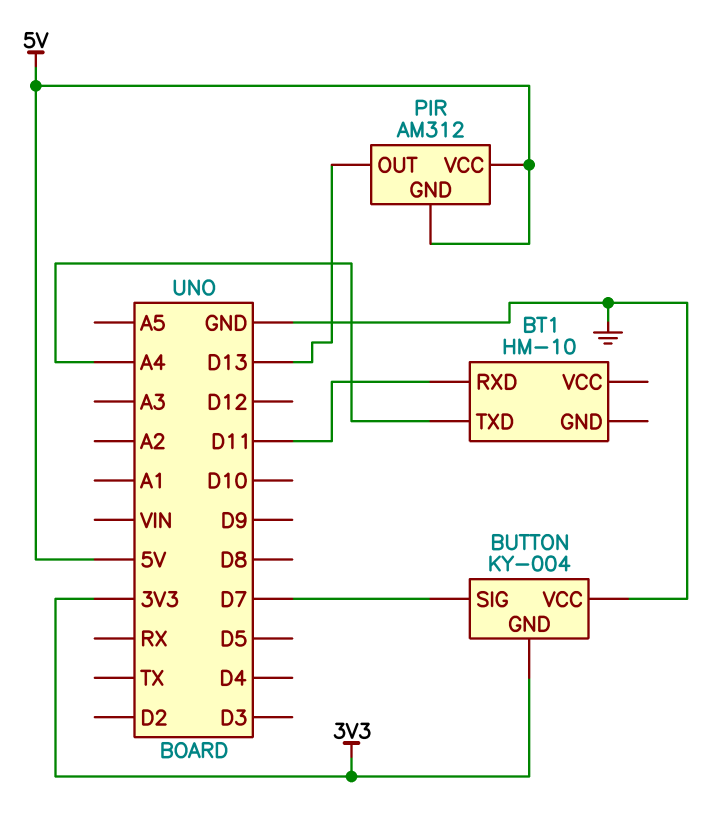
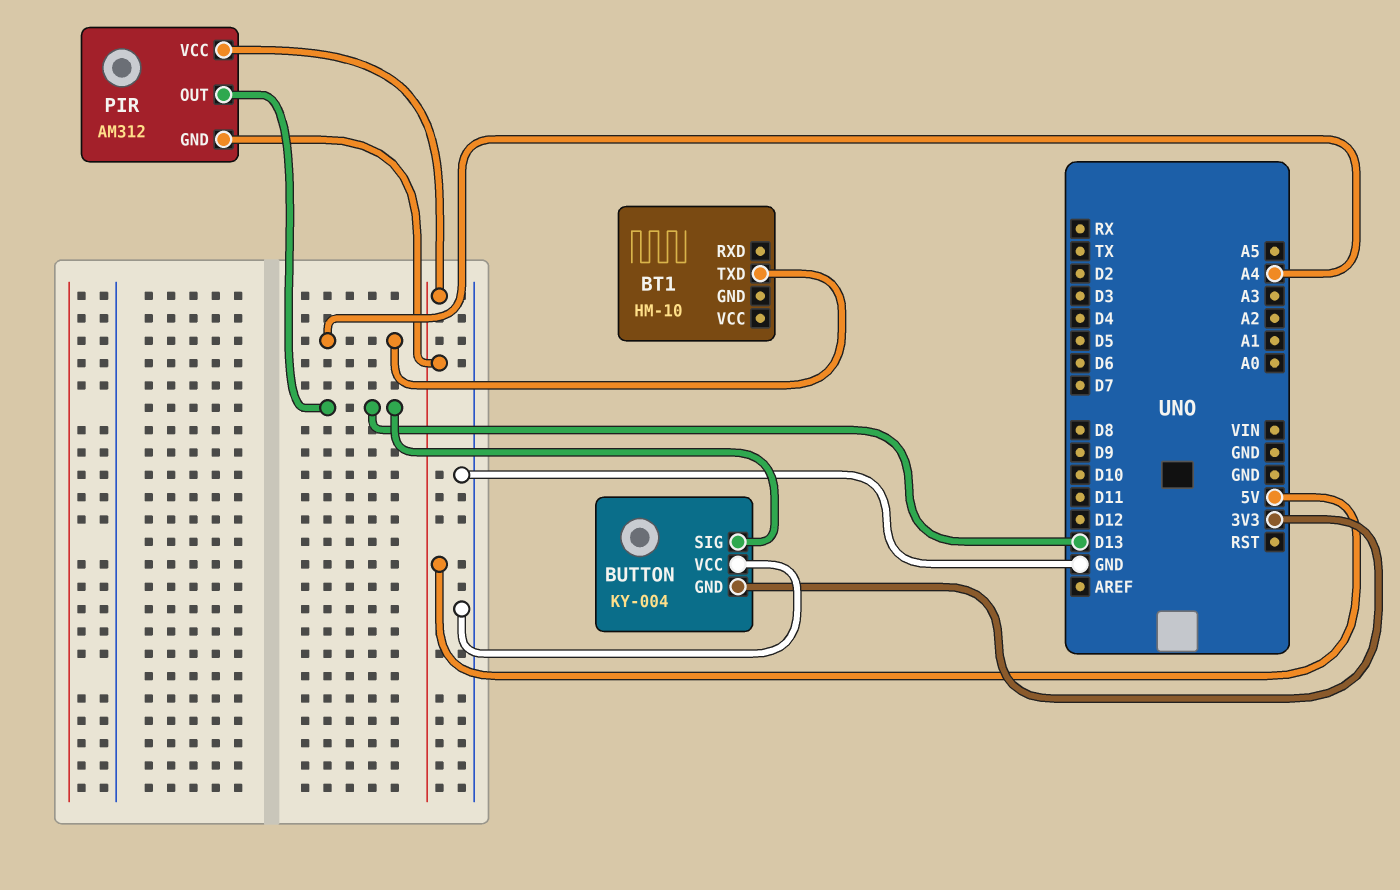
BT1 pin RXD: D11 -> none
BUTTON pin SIG: D7 -> D13

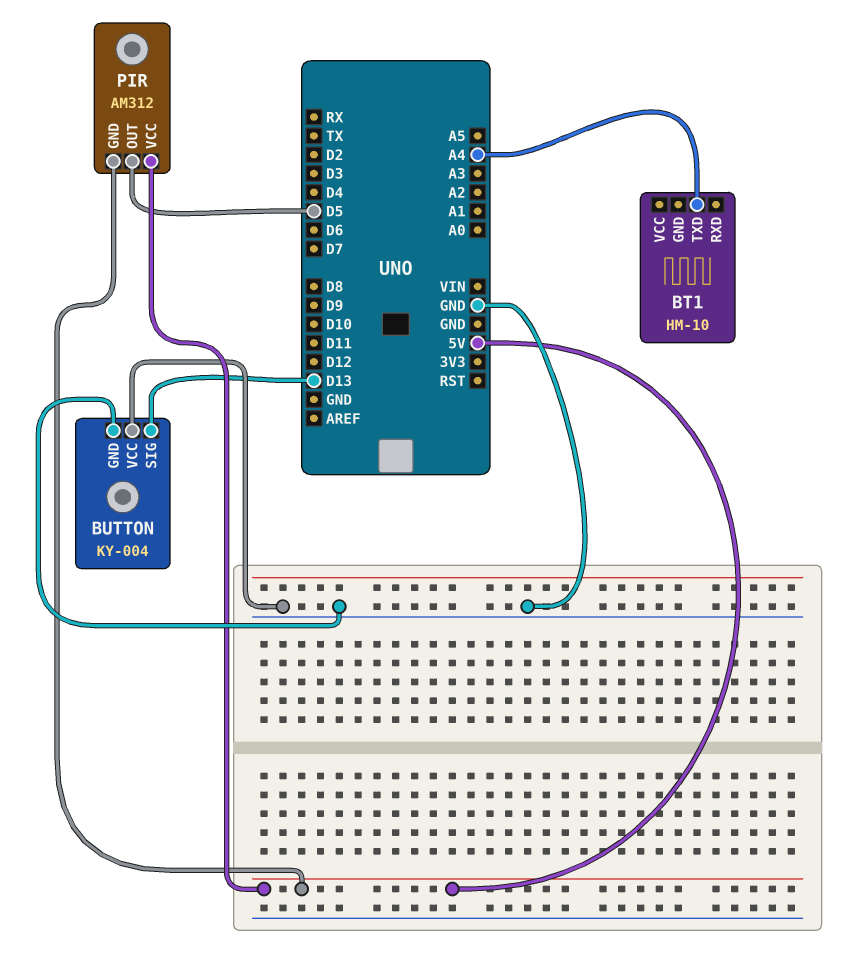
BUTTON pin GND: 3V3 -> GND
PIR pin OUT: D13 -> D5

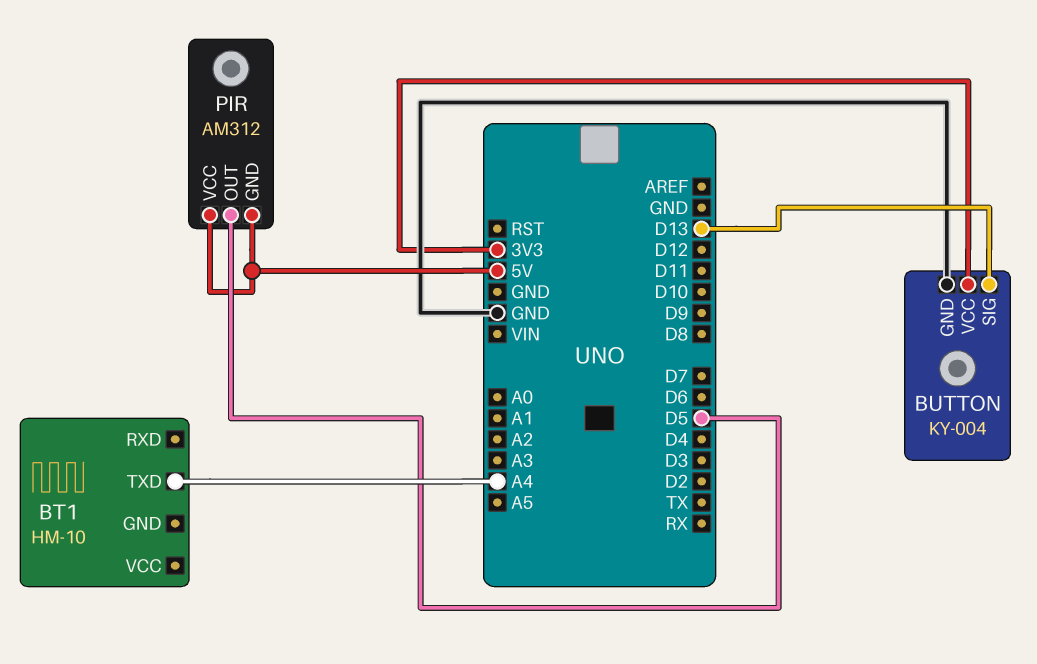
BUTTON pin VCC: GND -> 3V3

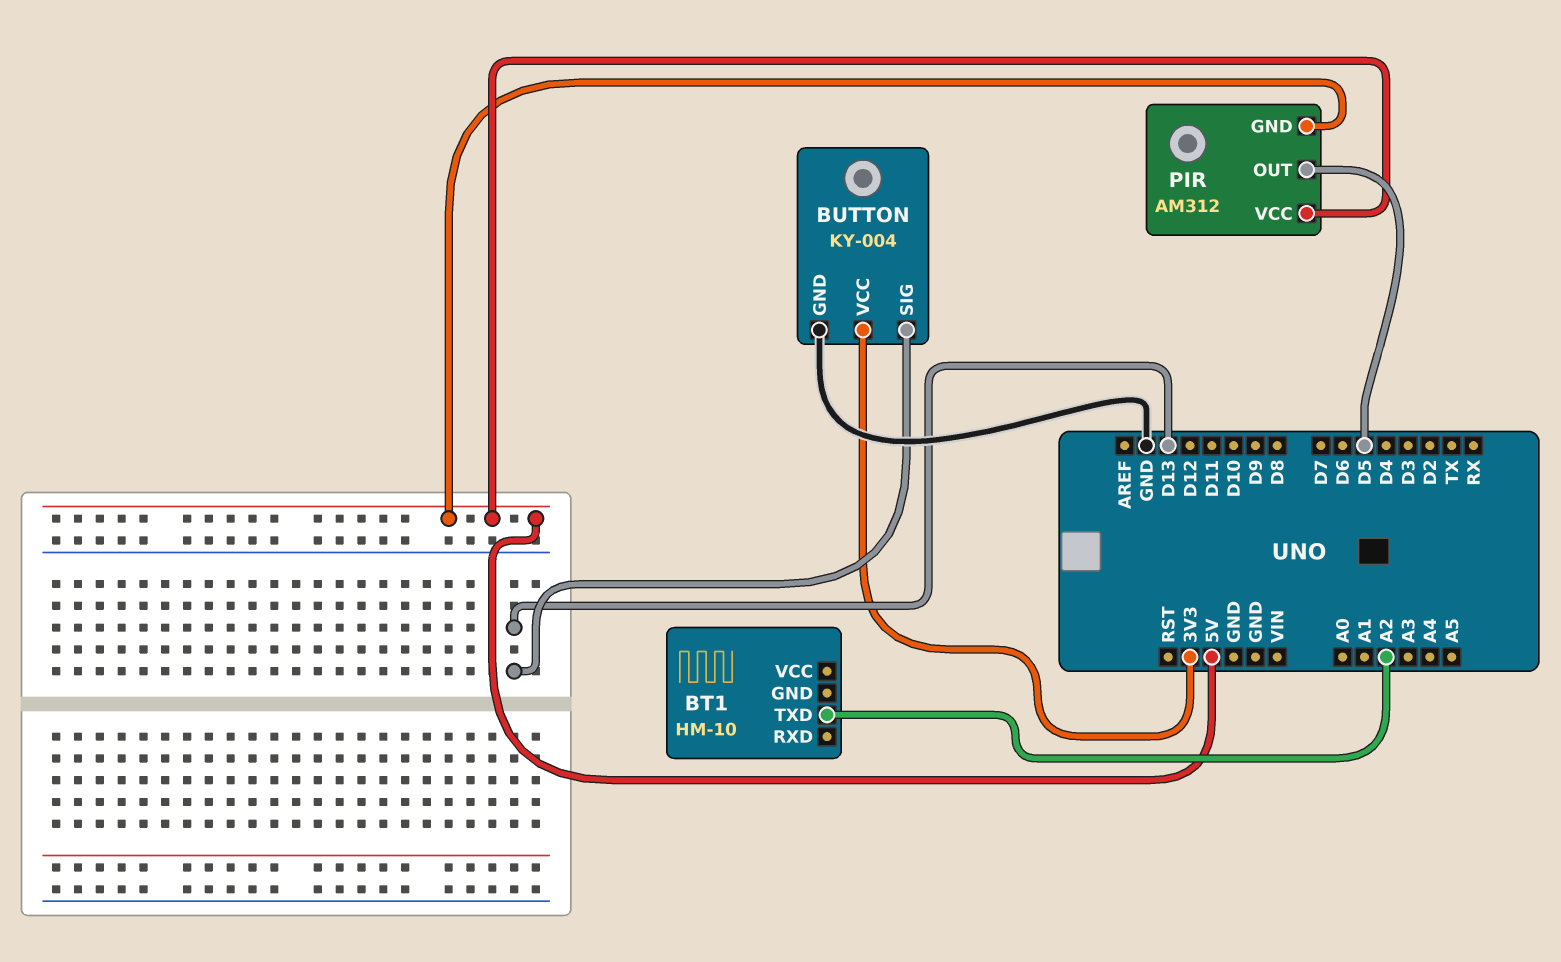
BT1 pin TXD: A4 -> A2

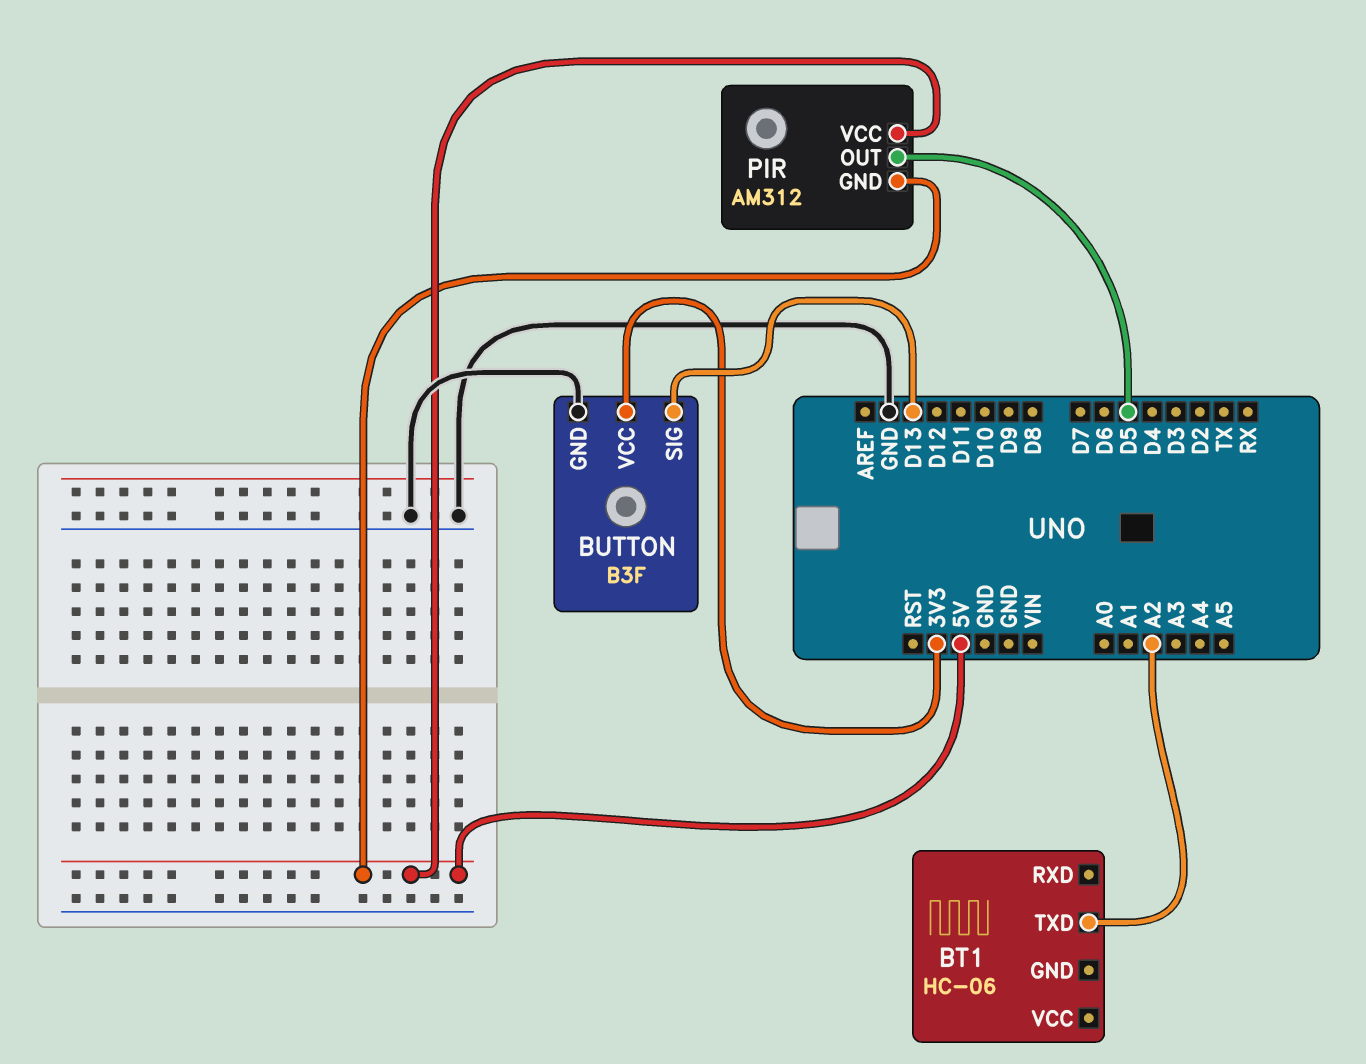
BT1: HM-10 -> HC-06
BUTTON: KY-004 -> B3F

